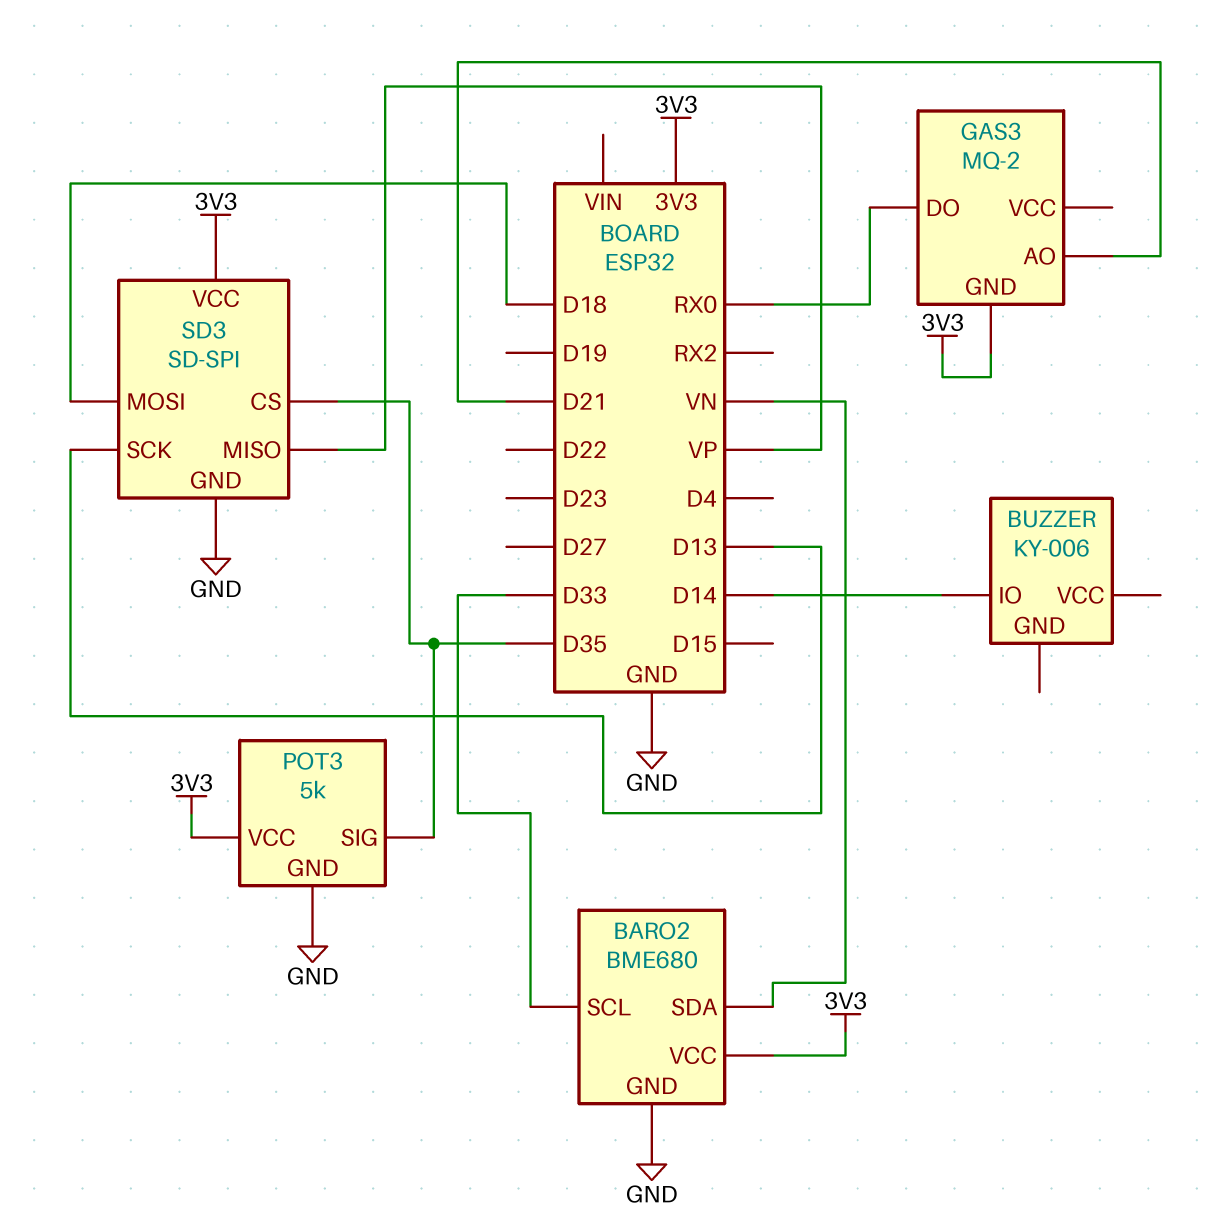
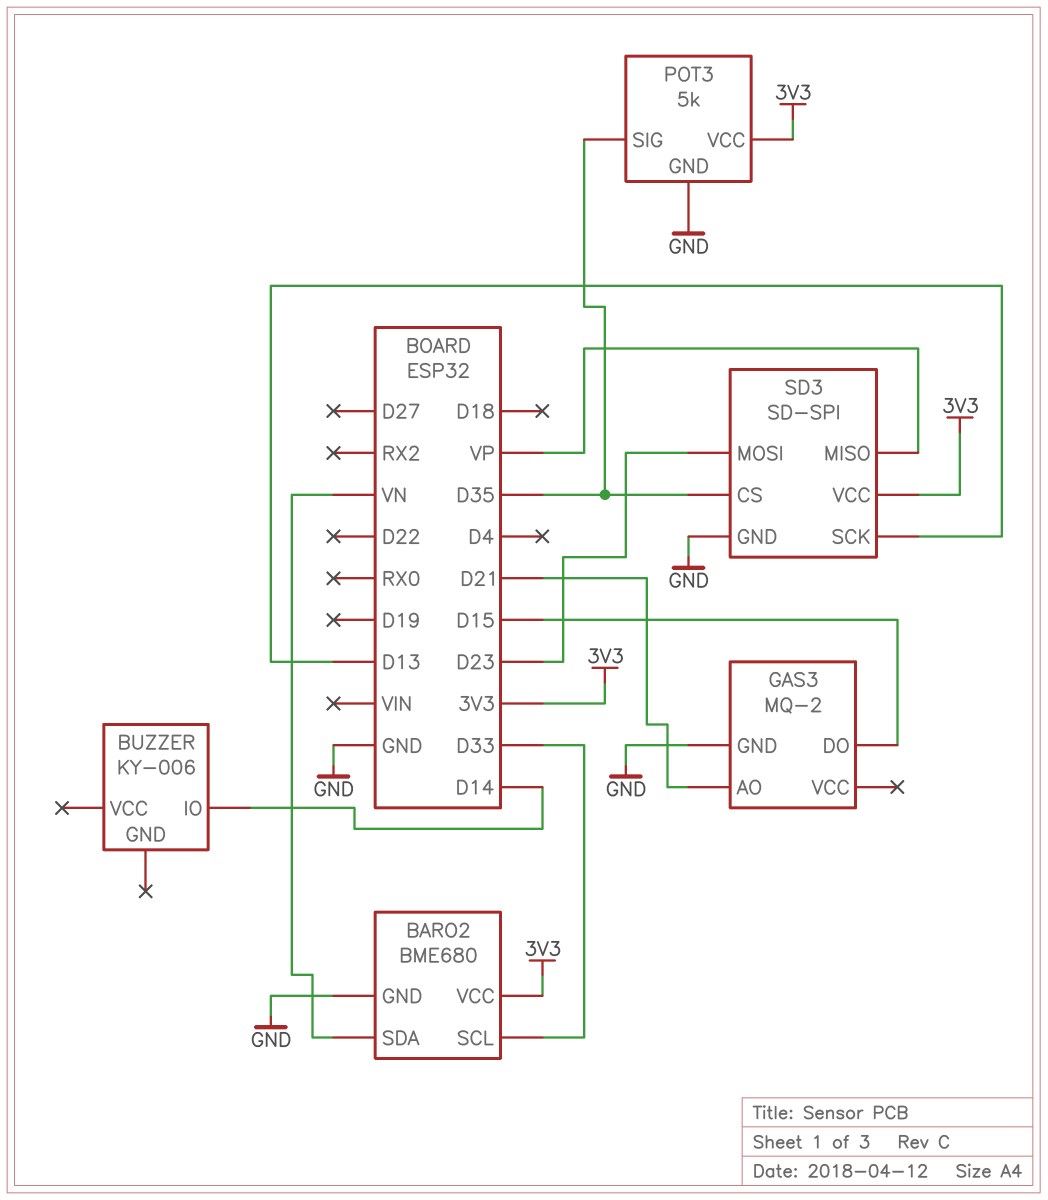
GAS3 pin DO: RX0 -> D15
GAS3 pin GND: 3V3 -> GND
SD3 pin MOSI: D18 -> D23

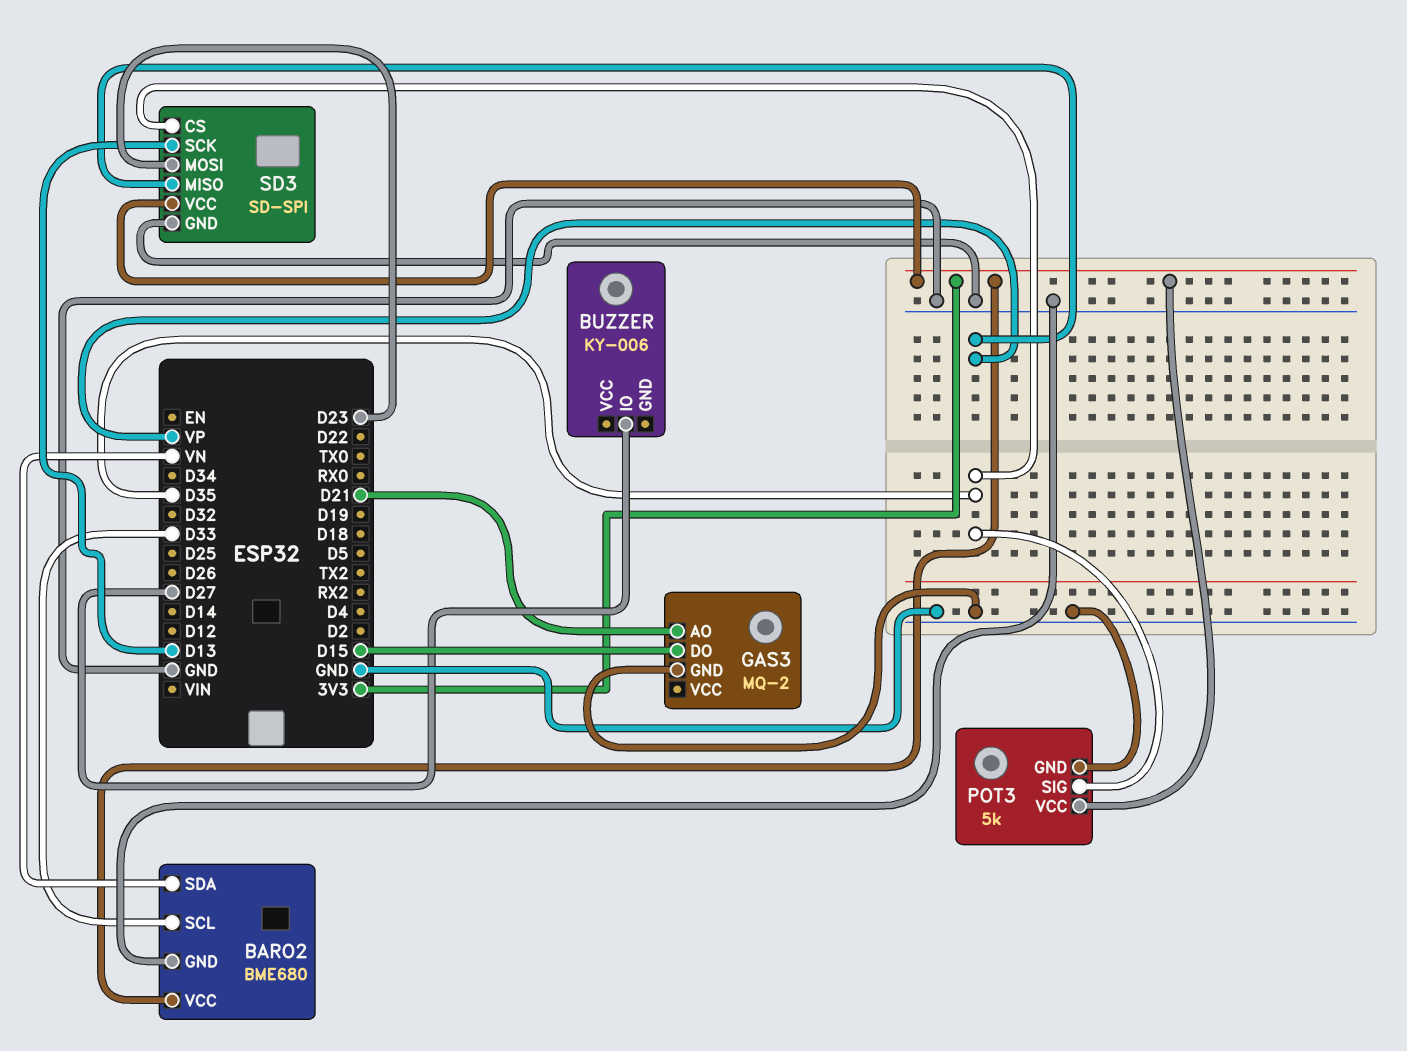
BUZZER pin IO: D14 -> D27

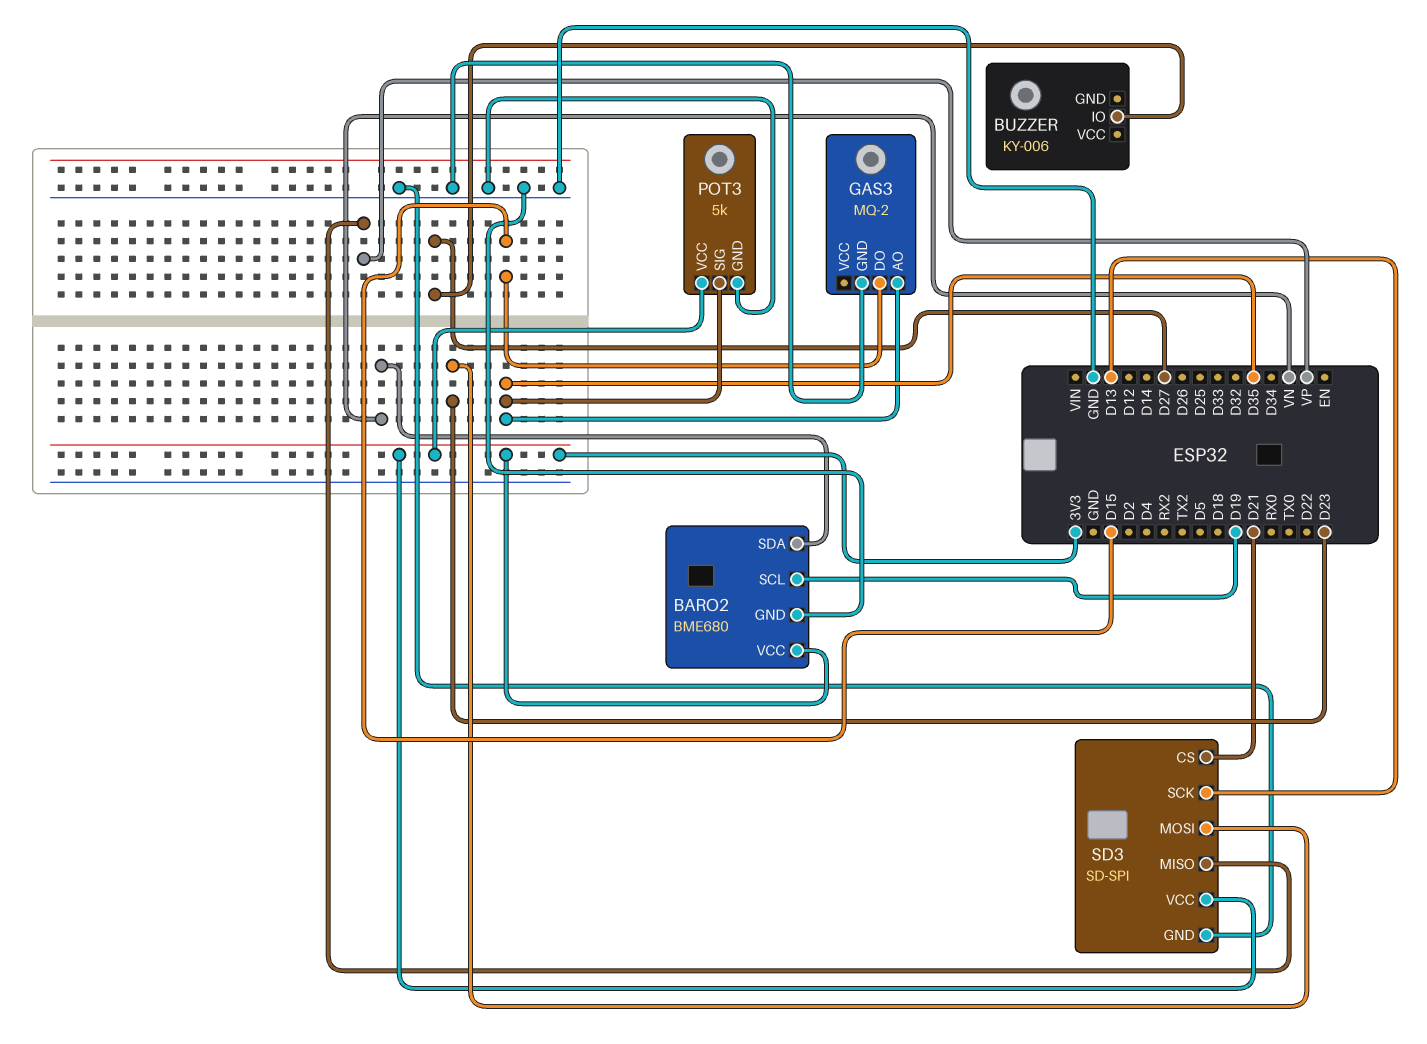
BARO2 pin SCL: D33 -> D19
GAS3 pin AO: D21 -> D35
SD3 pin CS: D35 -> D21

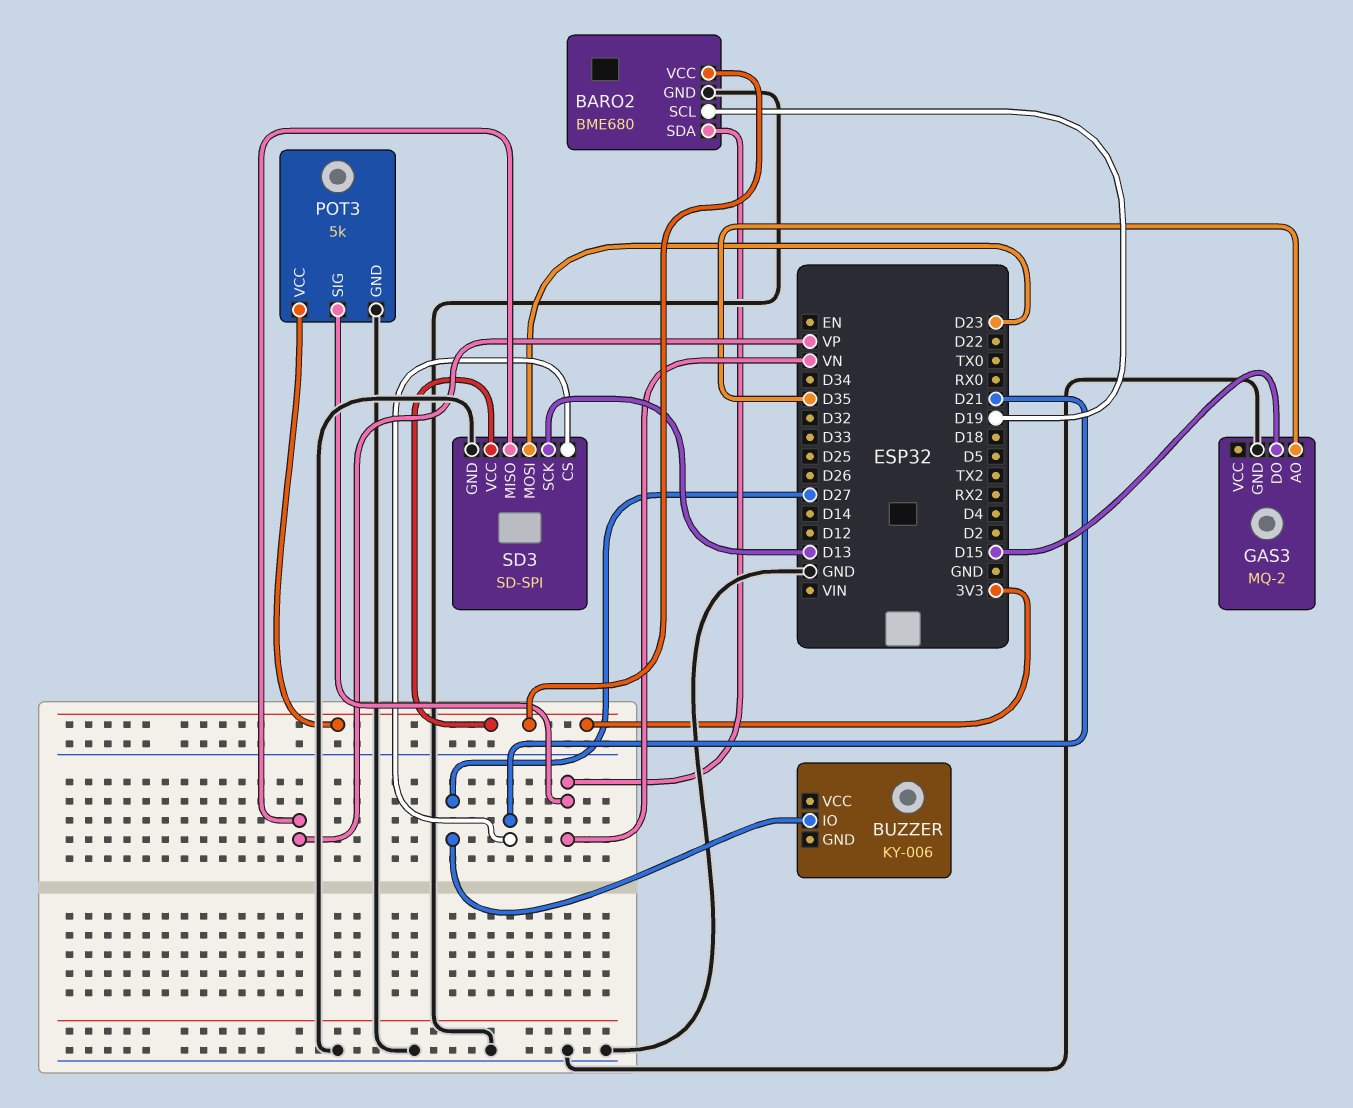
POT3 pin SIG: D35 -> VN

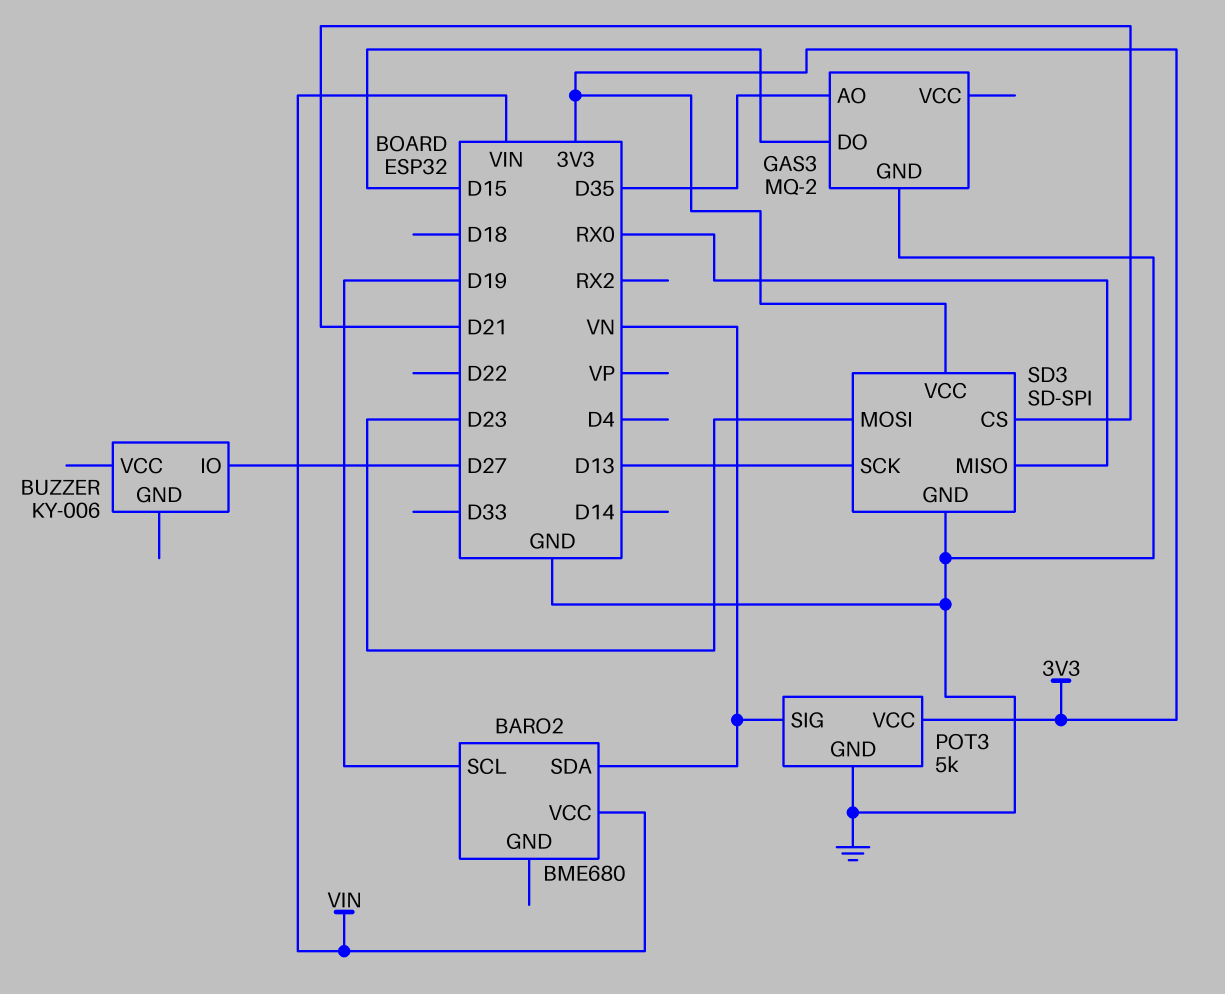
BARO2 pin GND: GND -> none
BARO2 pin VCC: 3V3 -> VIN
SD3 pin MISO: VP -> RX0

